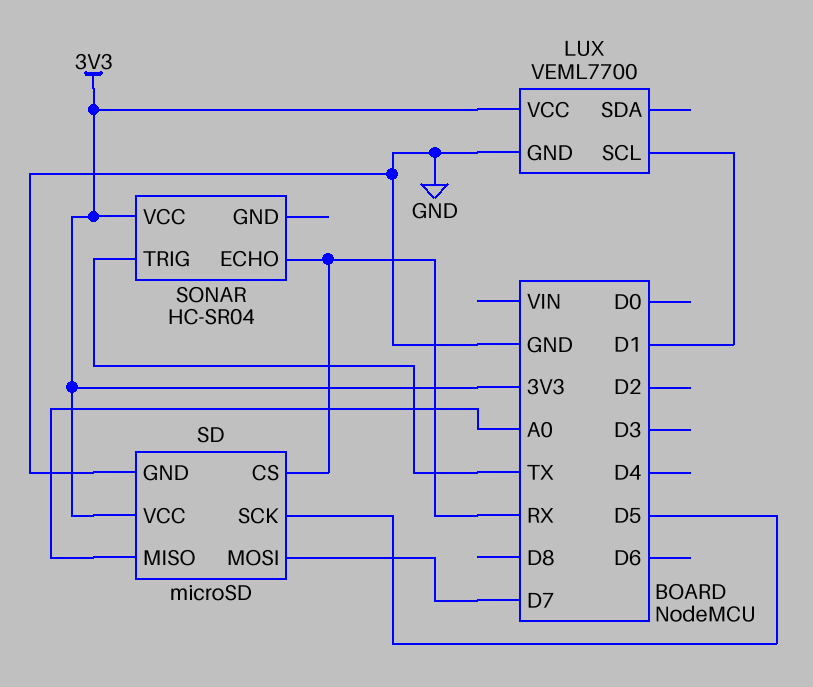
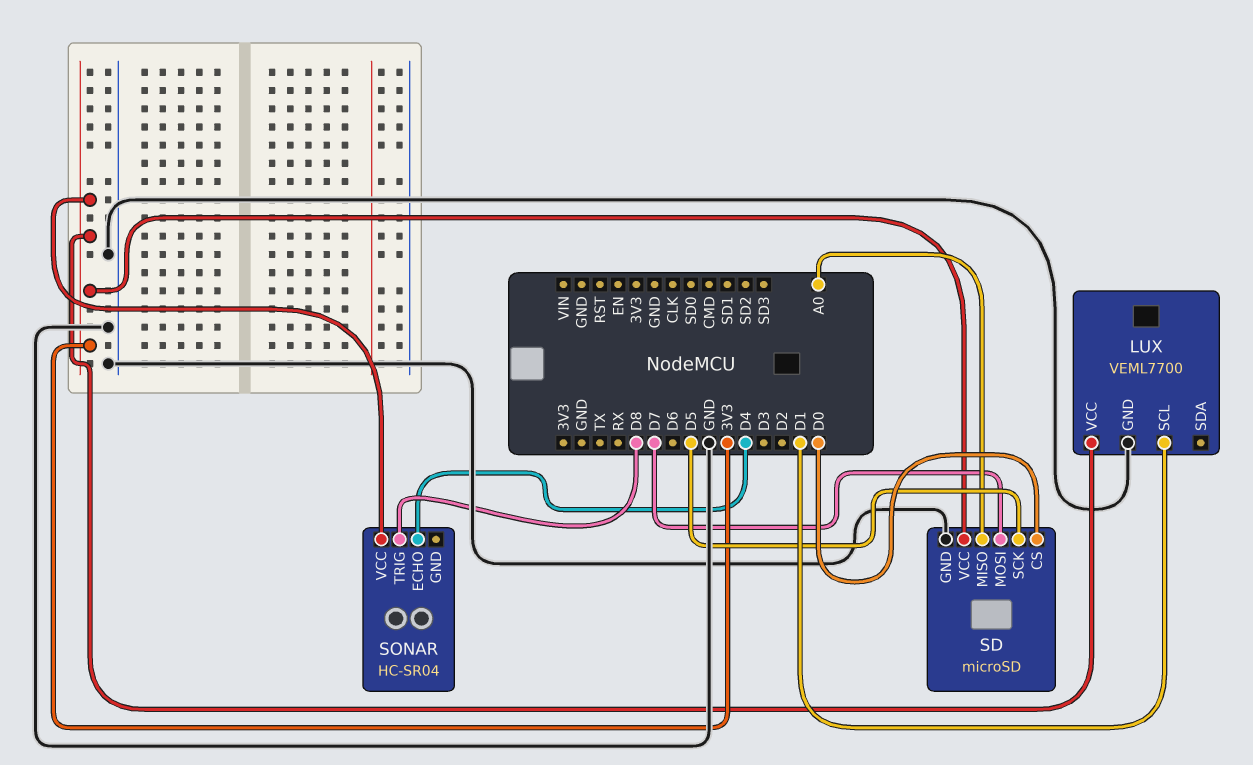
SD pin CS: RX -> D0
SONAR pin ECHO: RX -> D4
SONAR pin TRIG: TX -> D8

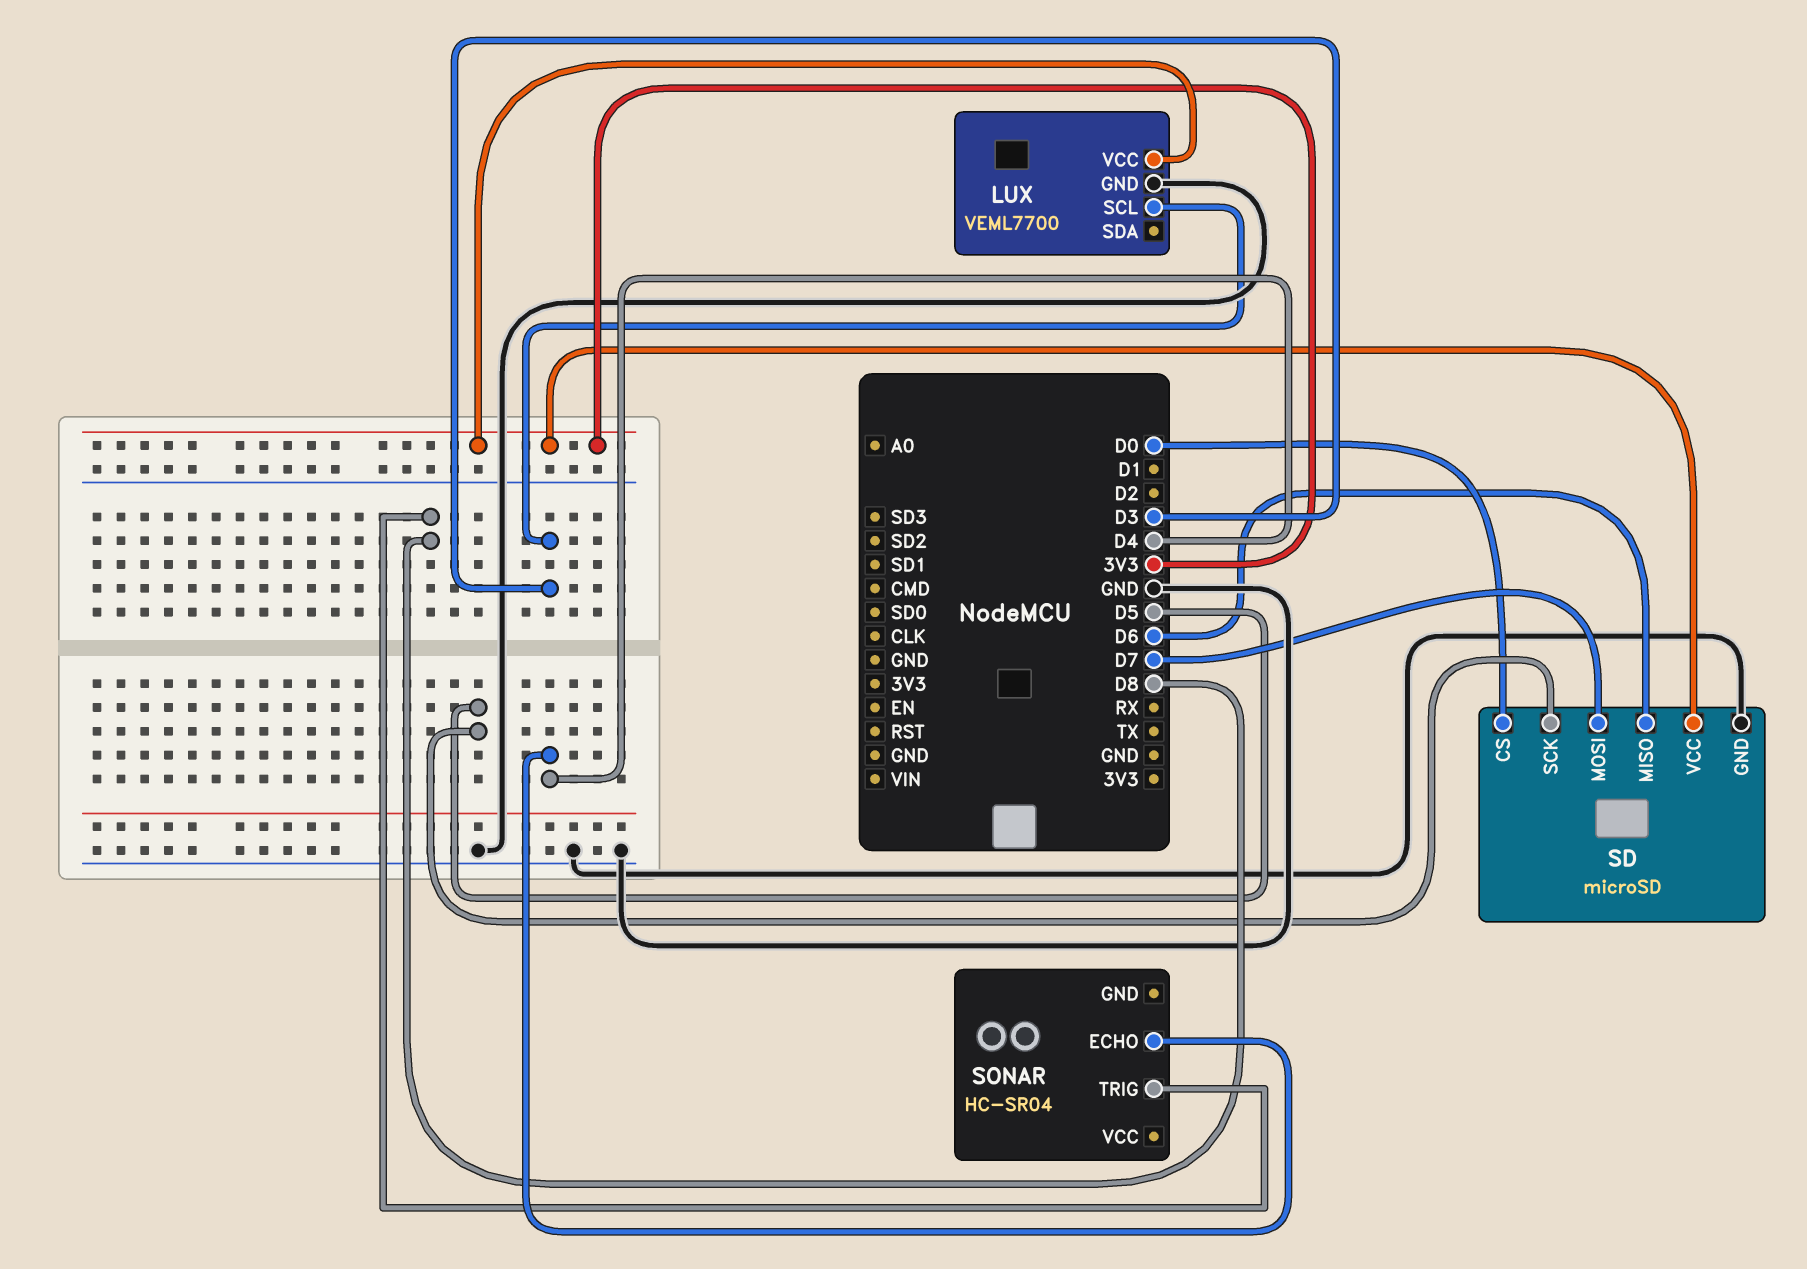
LUX pin SCL: D1 -> D3
SD pin MISO: A0 -> D6
SONAR pin VCC: 3V3 -> none

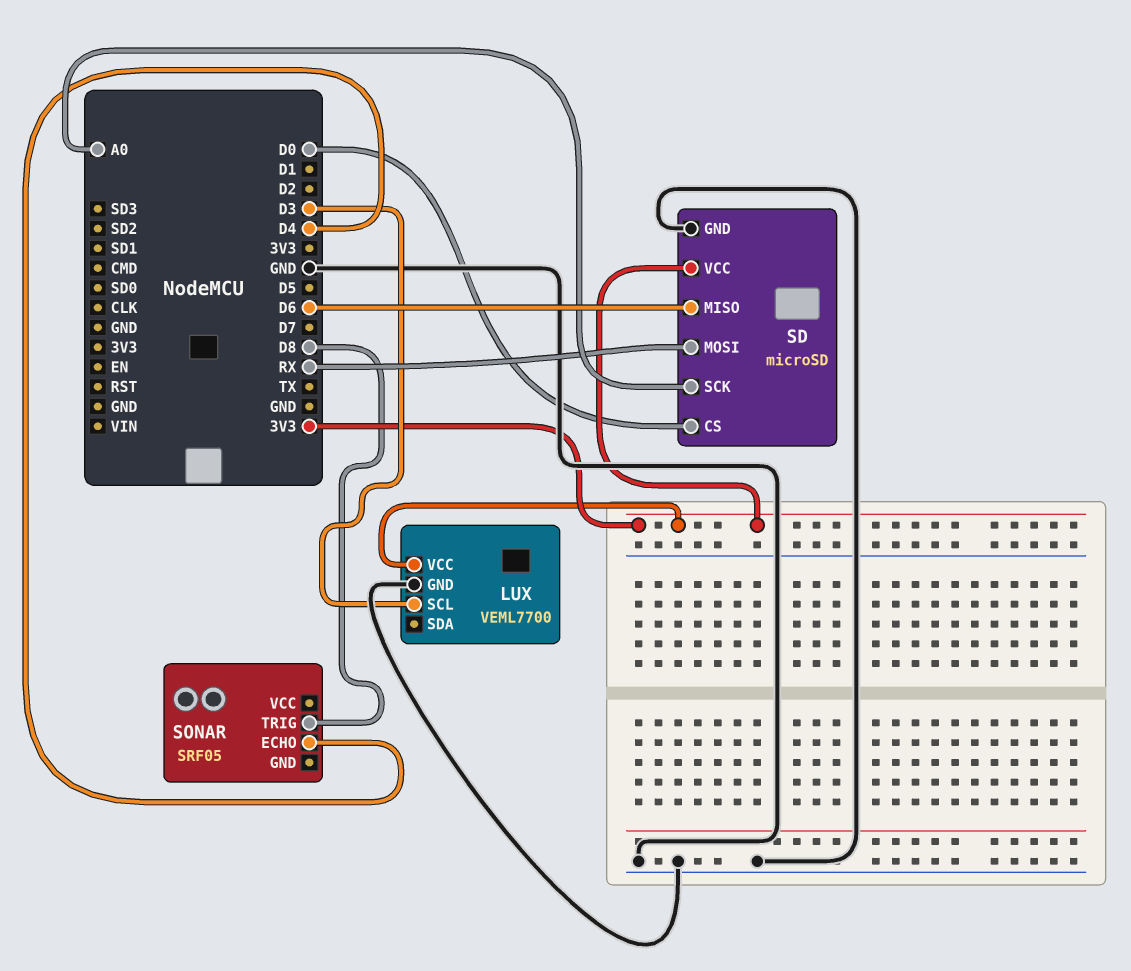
SD pin MOSI: D7 -> RX
SD pin SCK: D5 -> A0
SONAR: HC-SR04 -> SRF05

